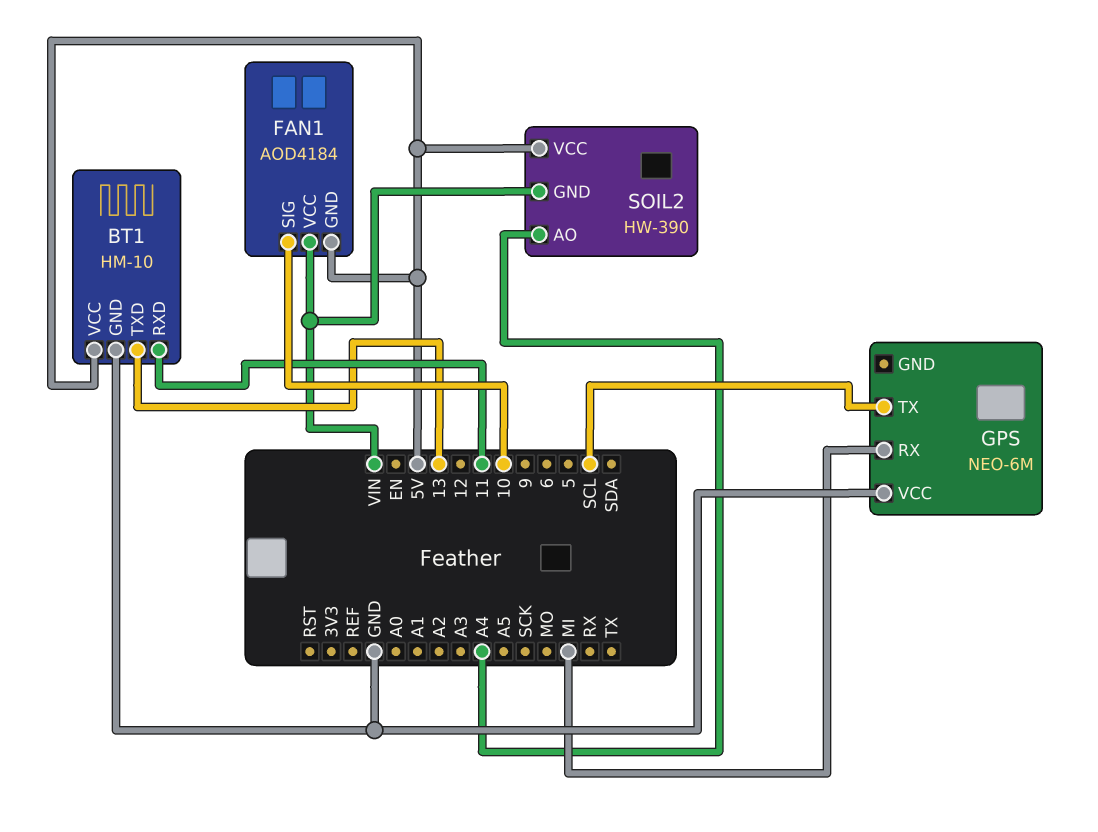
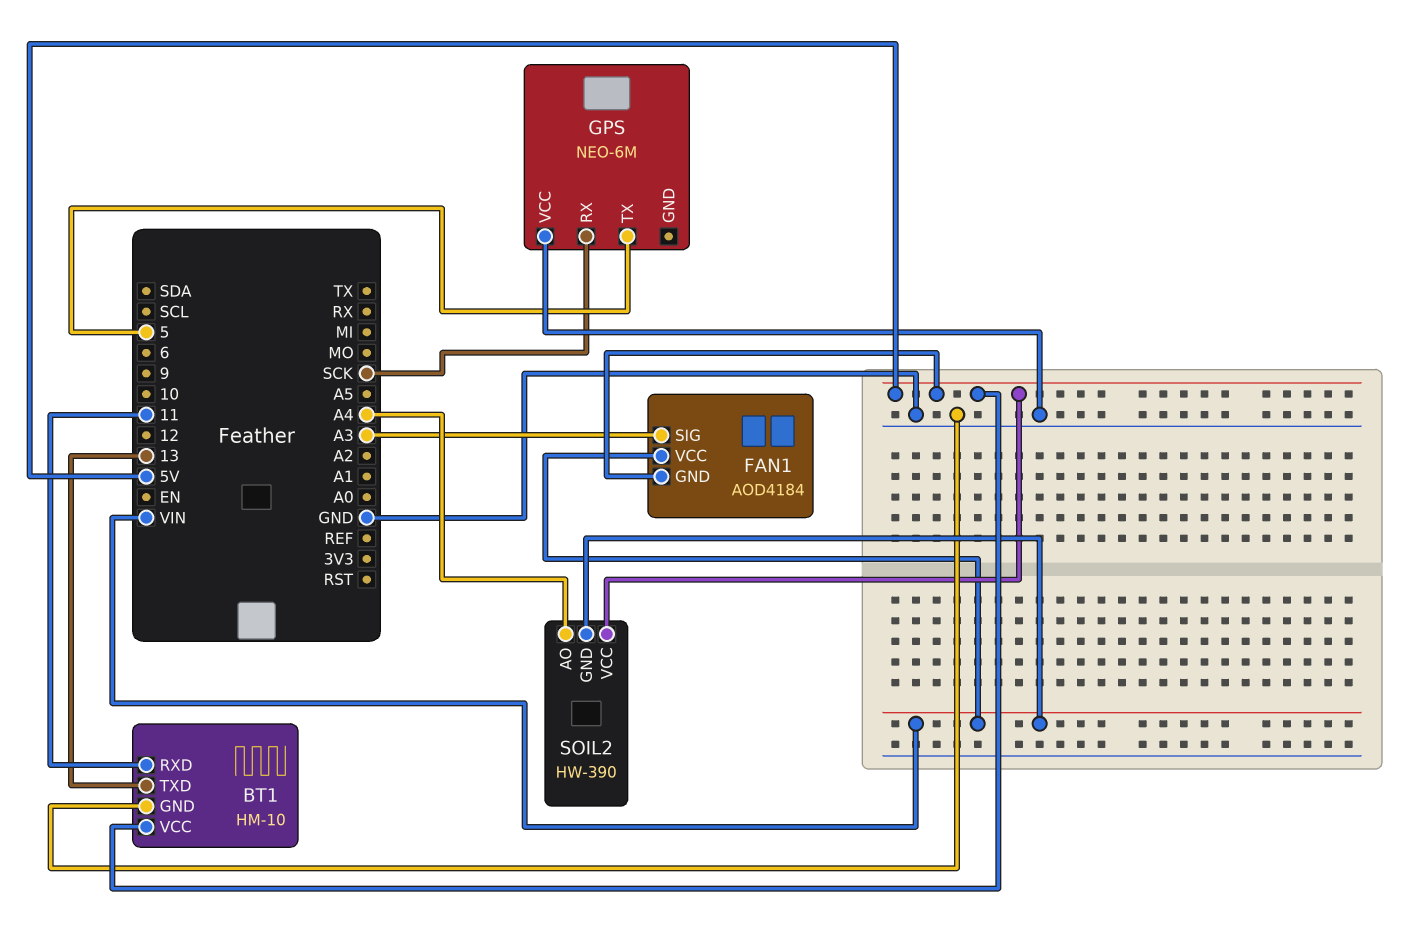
FAN1 pin SIG: 10 -> A3
GPS pin RX: MI -> SCK
GPS pin TX: SCL -> 5

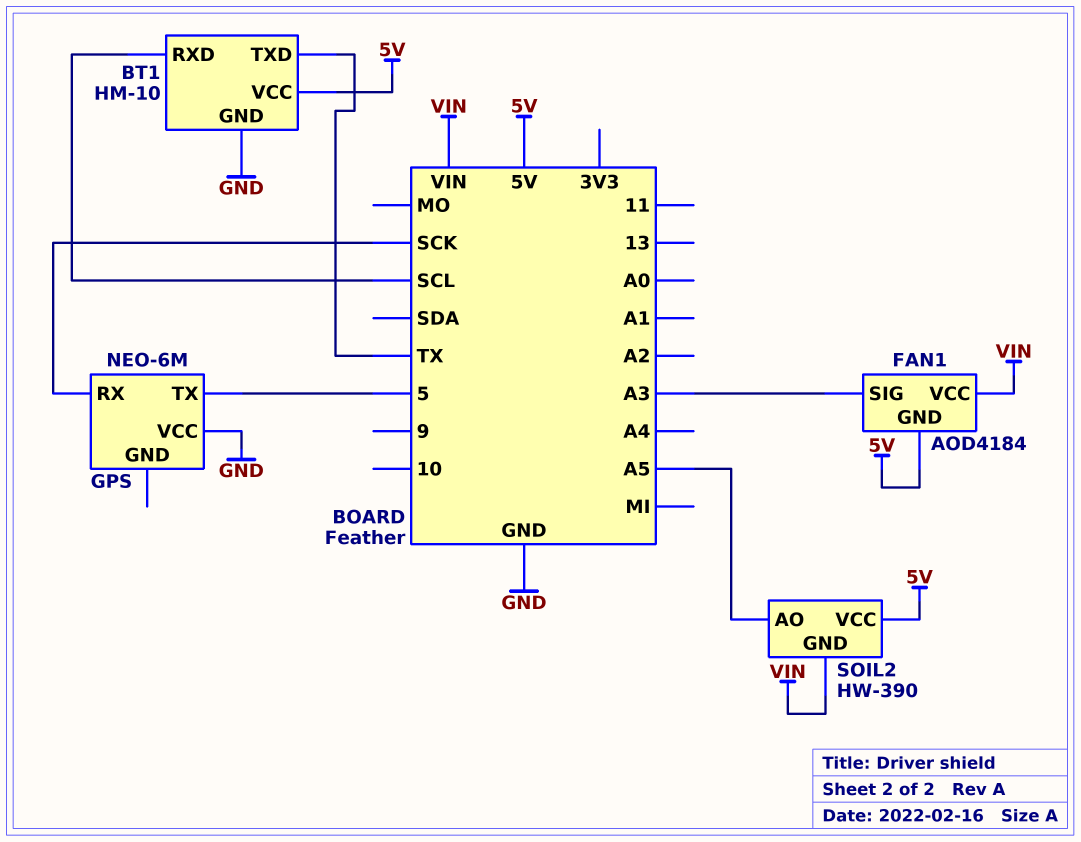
BT1 pin RXD: 11 -> SCL
BT1 pin TXD: 13 -> TX
SOIL2 pin AO: A4 -> A5

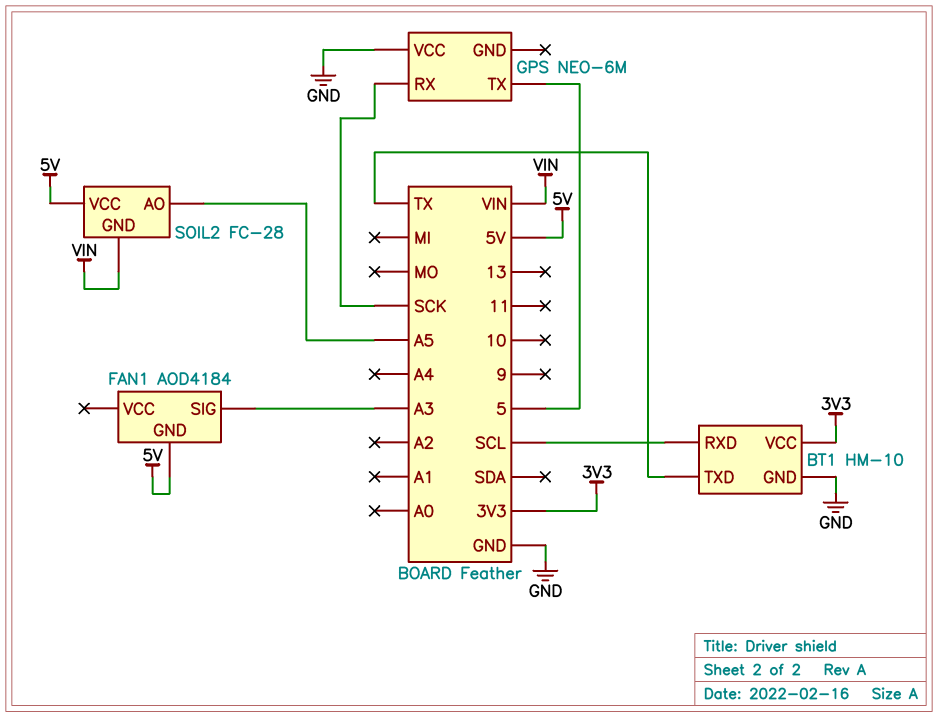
BT1 pin VCC: 5V -> 3V3
FAN1 pin VCC: VIN -> none
SOIL2: HW-390 -> FC-28

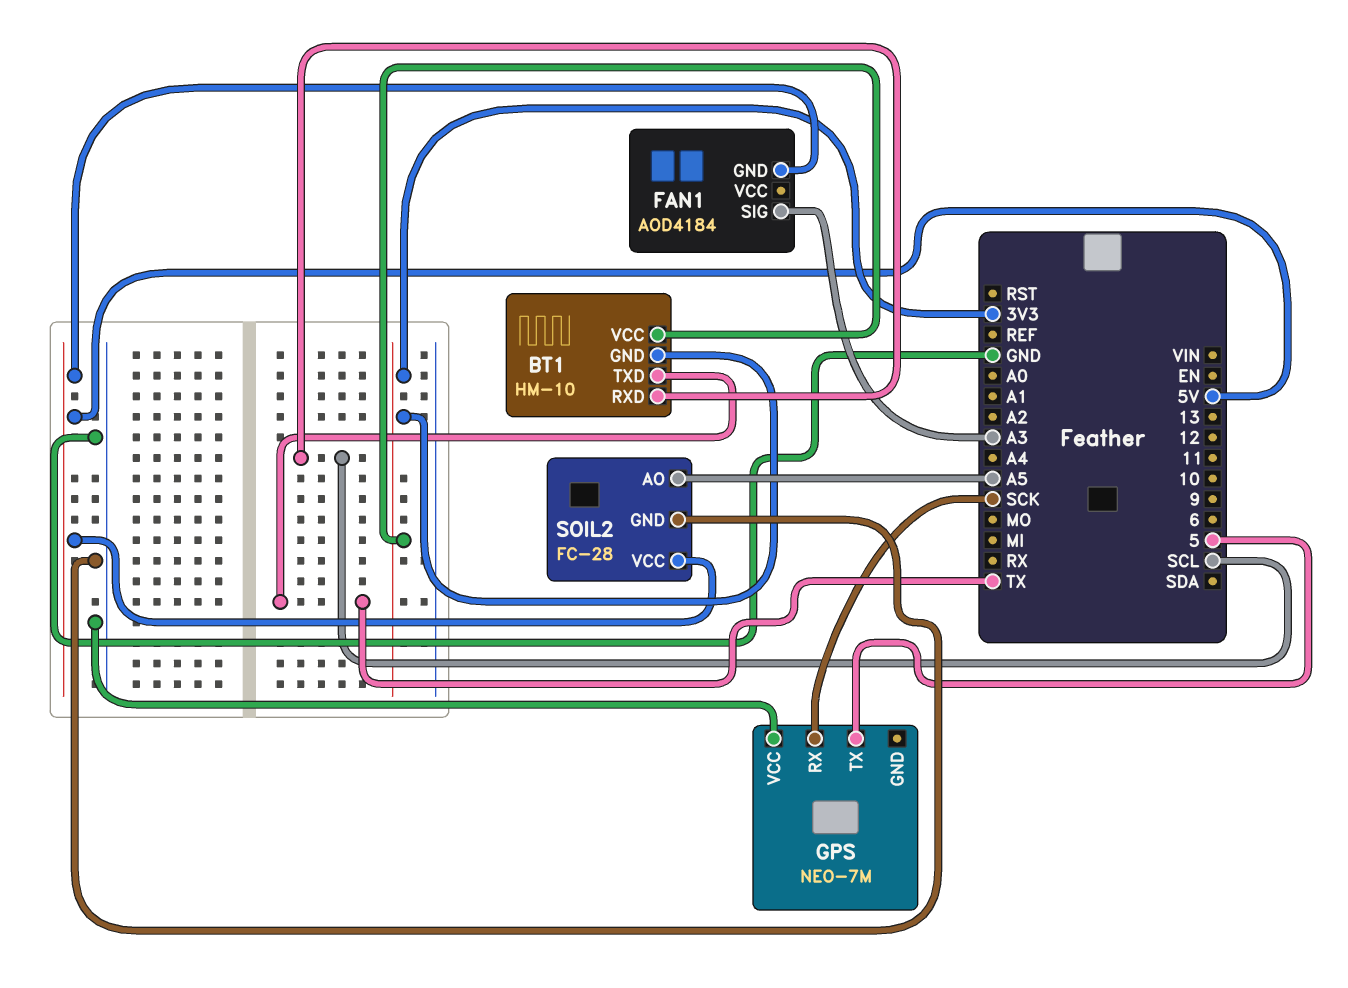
BT1 pin GND: GND -> 3V3
GPS: NEO-6M -> NEO-7M
SOIL2 pin GND: VIN -> GND

